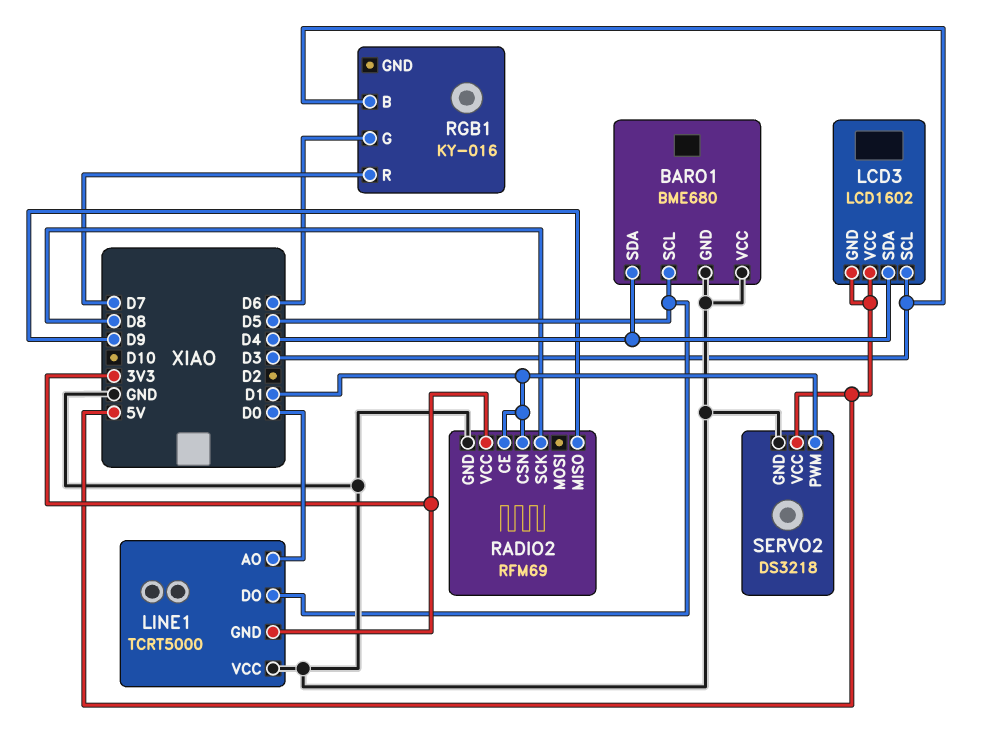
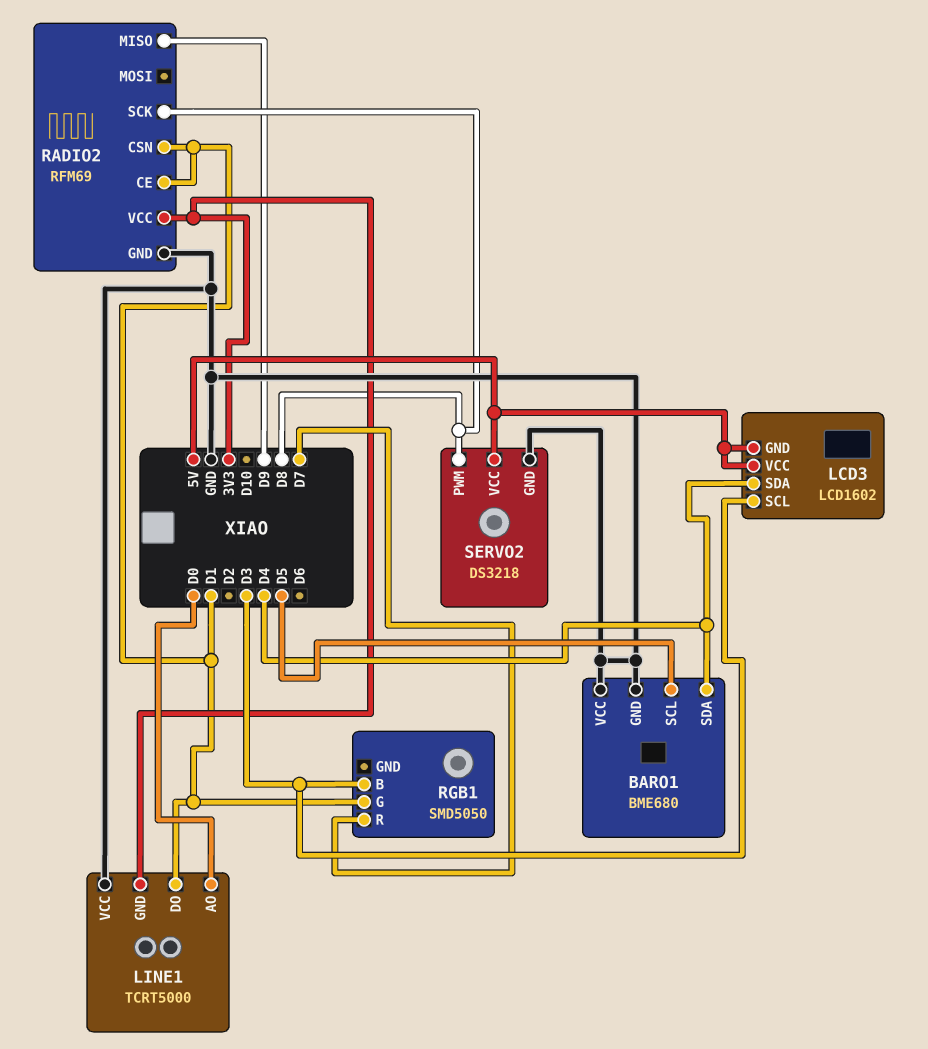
LINE1 pin DO: D5 -> D1
RGB1: KY-016 -> SMD5050
RGB1 pin G: D6 -> D1
SERVO2 pin PWM: D1 -> D8

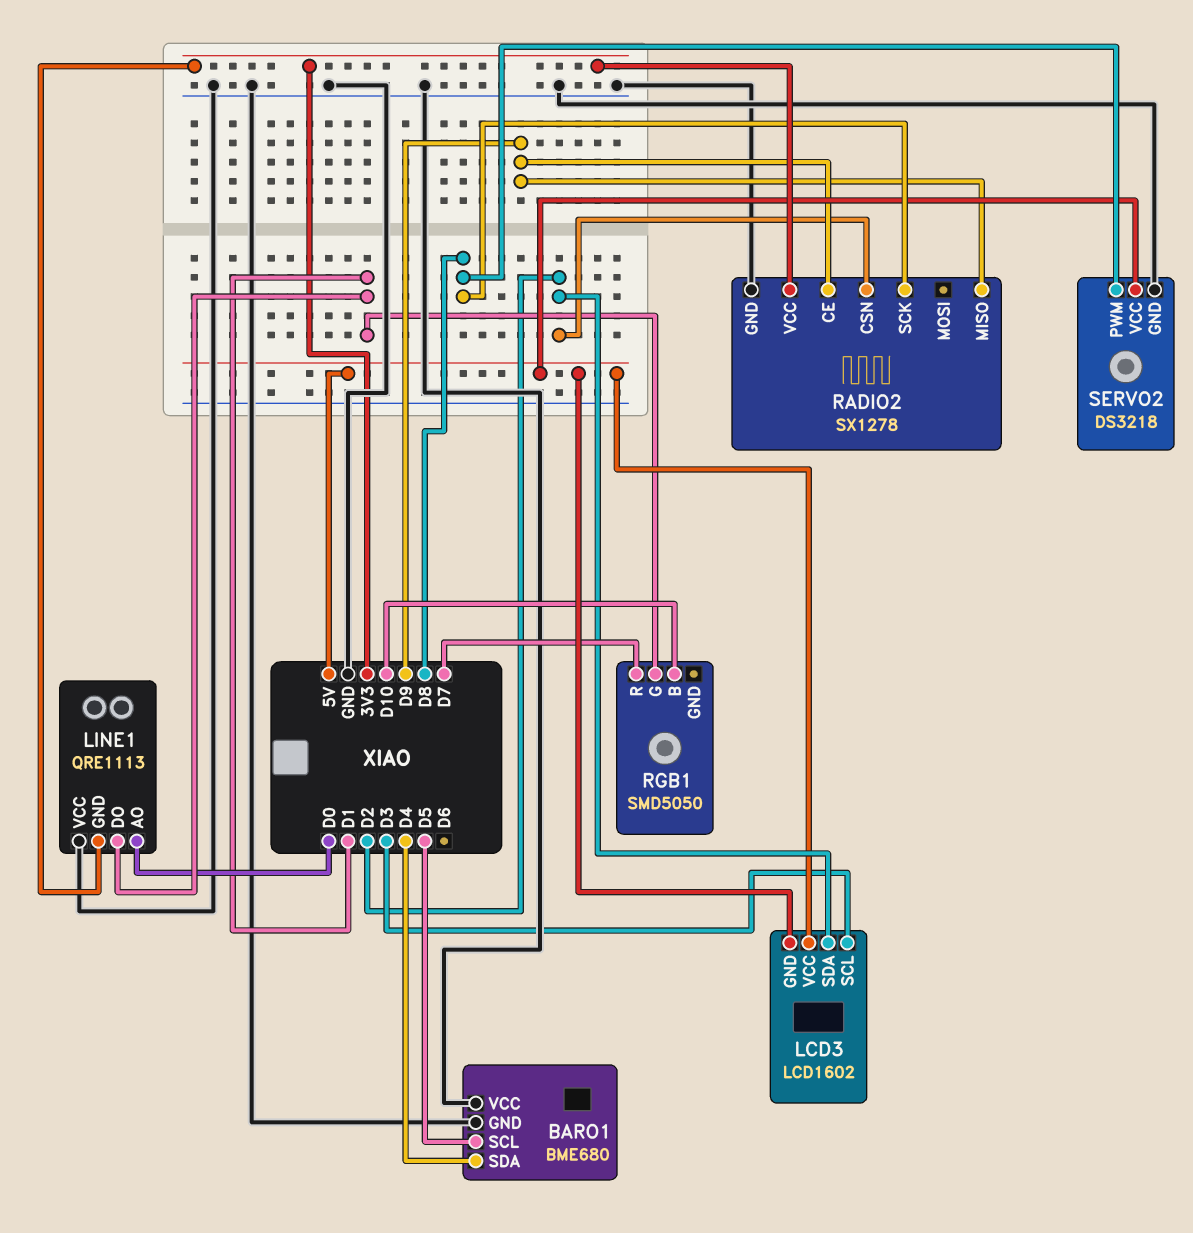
LCD3 pin SDA: D4 -> D2
LINE1: TCRT5000 -> QRE1113
RADIO2: RFM69 -> SX1278
RADIO2 pin CE: D1 -> D9
RADIO2 pin CSN: D1 -> D2
RGB1 pin B: D3 -> D10

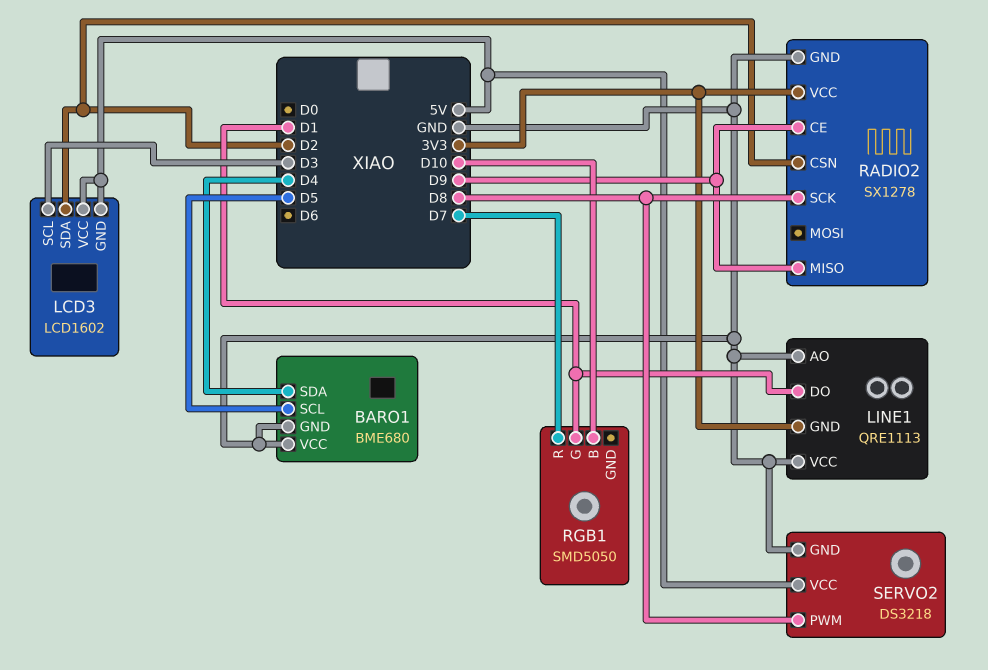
LINE1 pin AO: D0 -> GND

